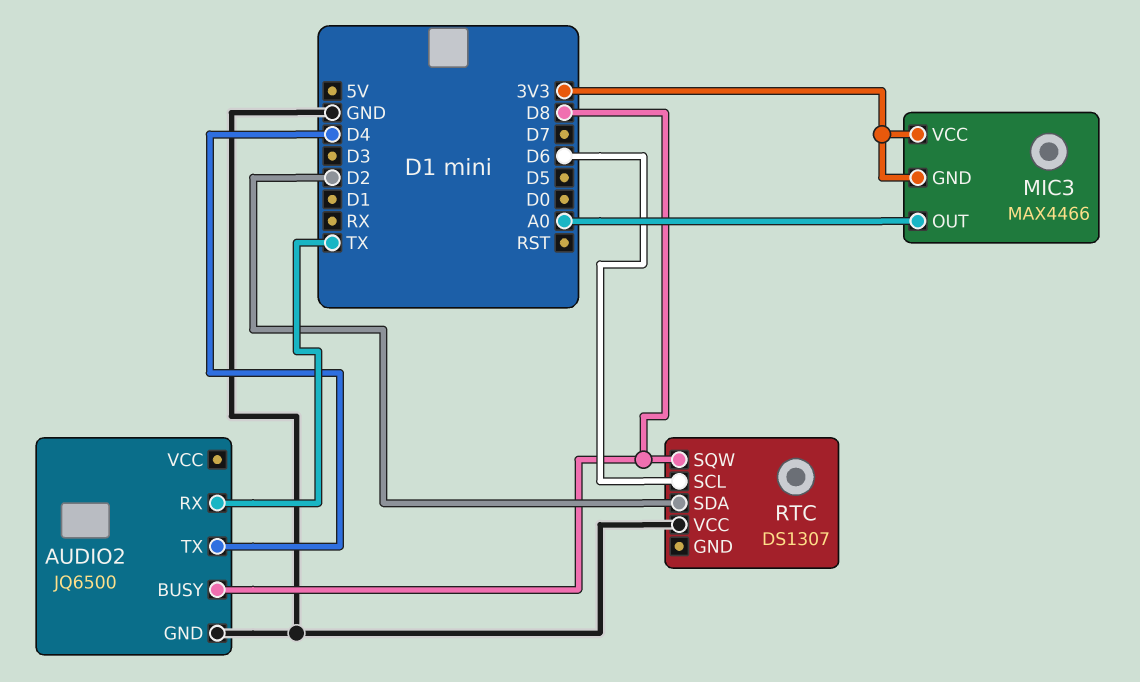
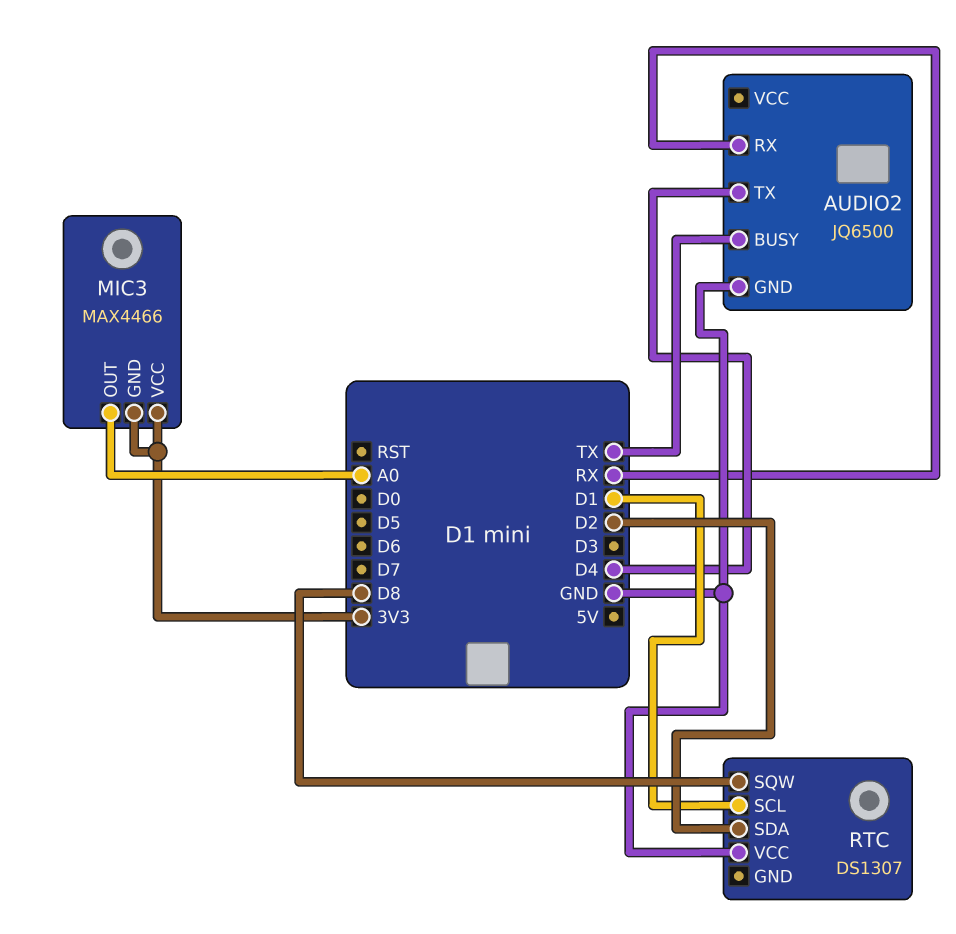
AUDIO2 pin BUSY: D8 -> TX
AUDIO2 pin RX: TX -> RX
RTC pin SCL: D6 -> D1

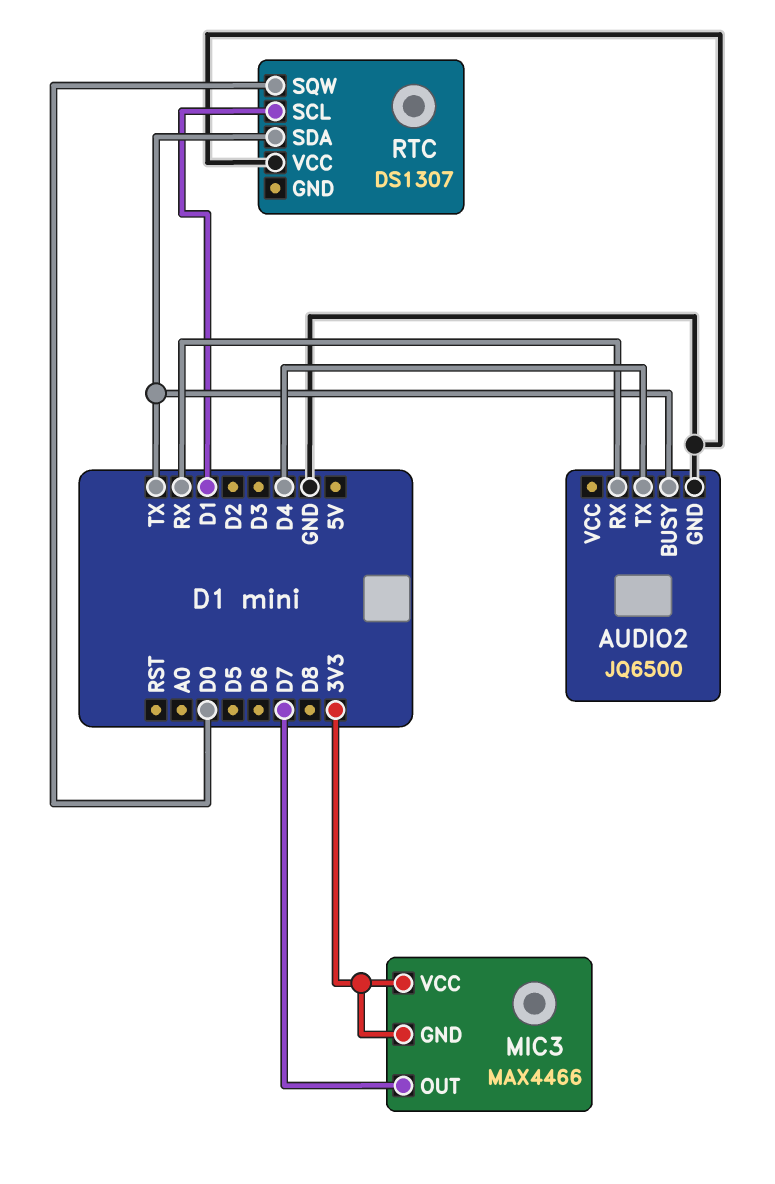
MIC3 pin OUT: A0 -> D7
RTC pin SDA: D2 -> TX
RTC pin SQW: D8 -> D0

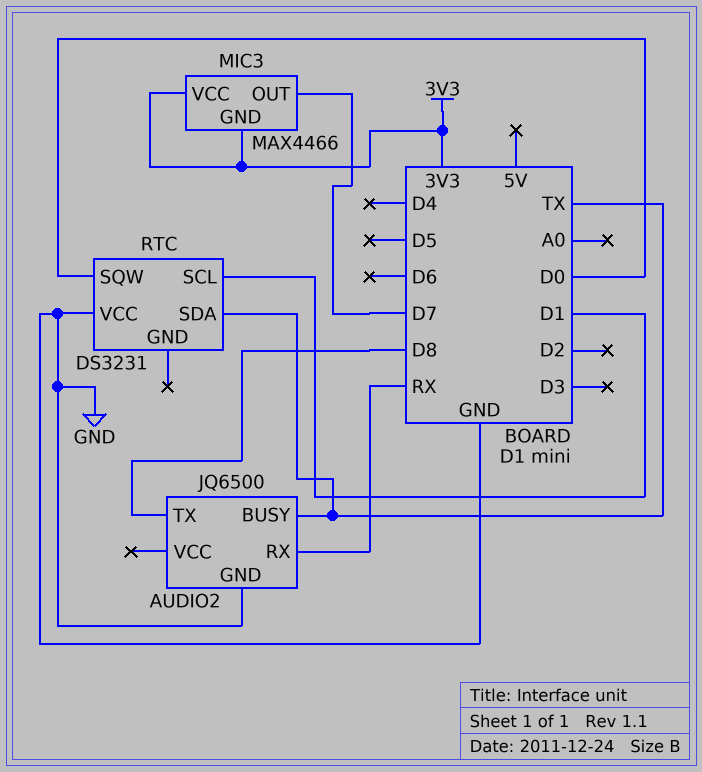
AUDIO2 pin TX: D4 -> D8
RTC: DS1307 -> DS3231

